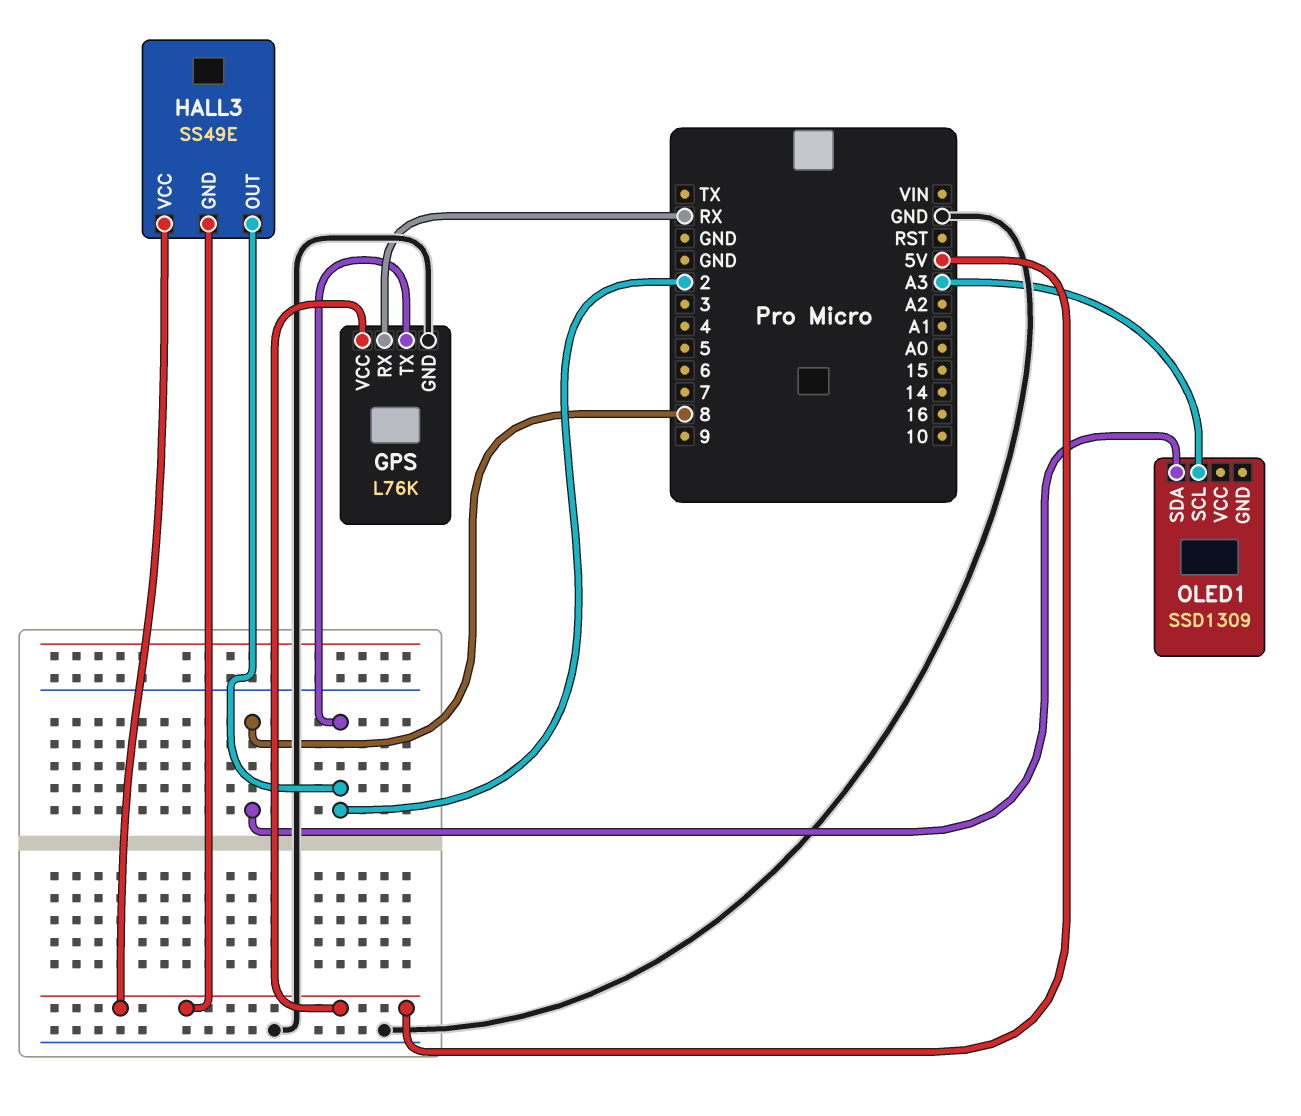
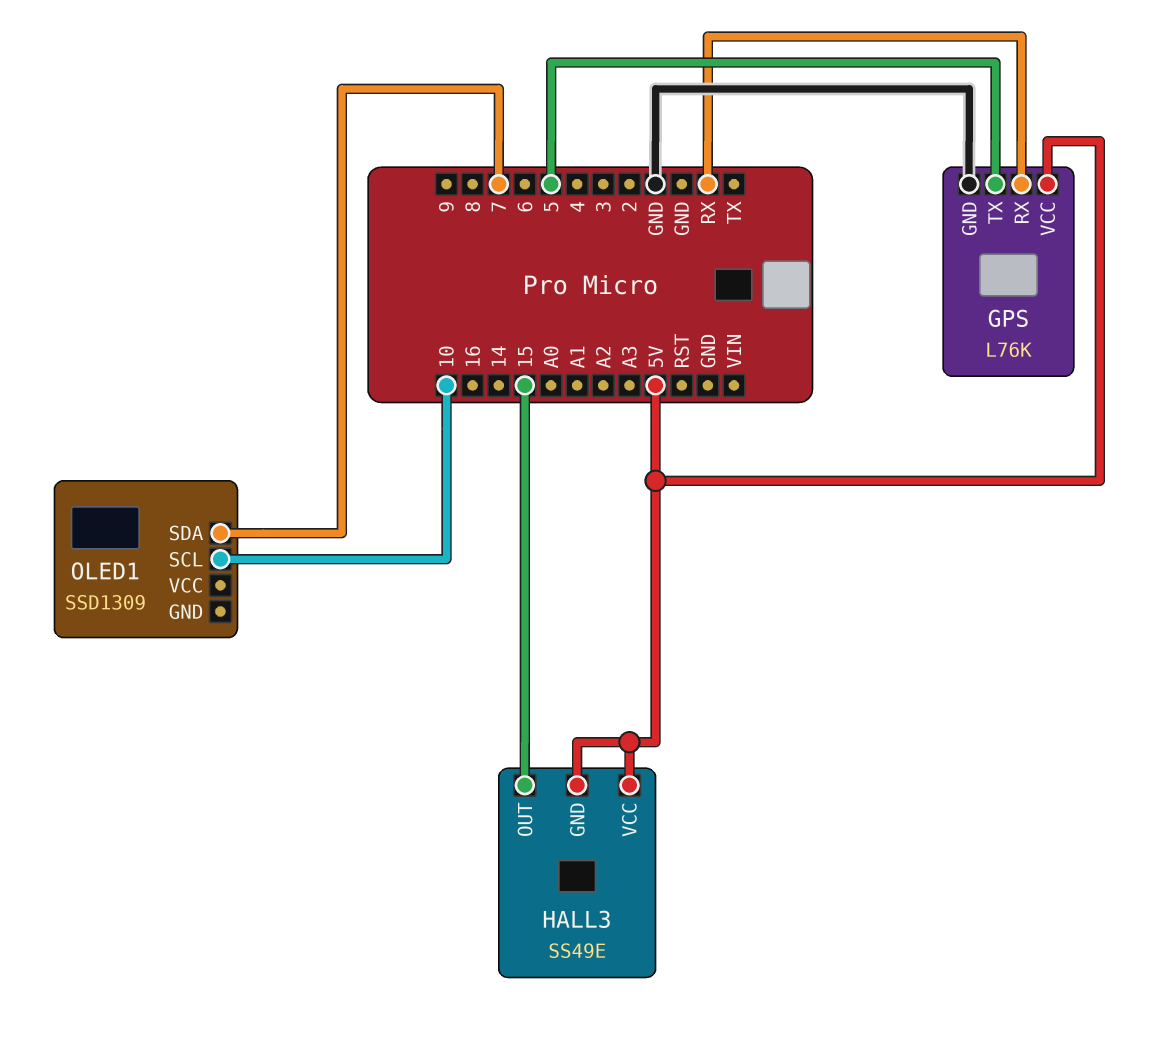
GPS pin TX: 2 -> 5
HALL3 pin OUT: 2 -> 15
OLED1 pin SCL: A3 -> 10
OLED1 pin SDA: 8 -> 7

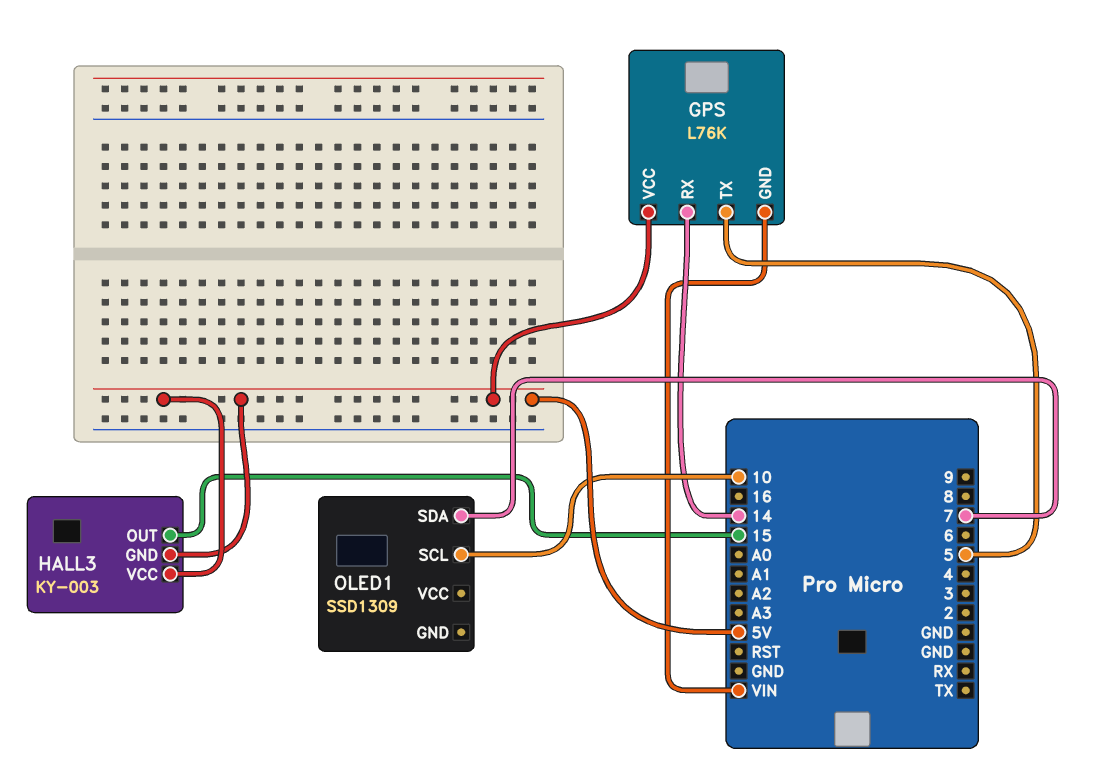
GPS pin GND: GND -> VIN
GPS pin RX: RX -> 14
HALL3: SS49E -> KY-003

